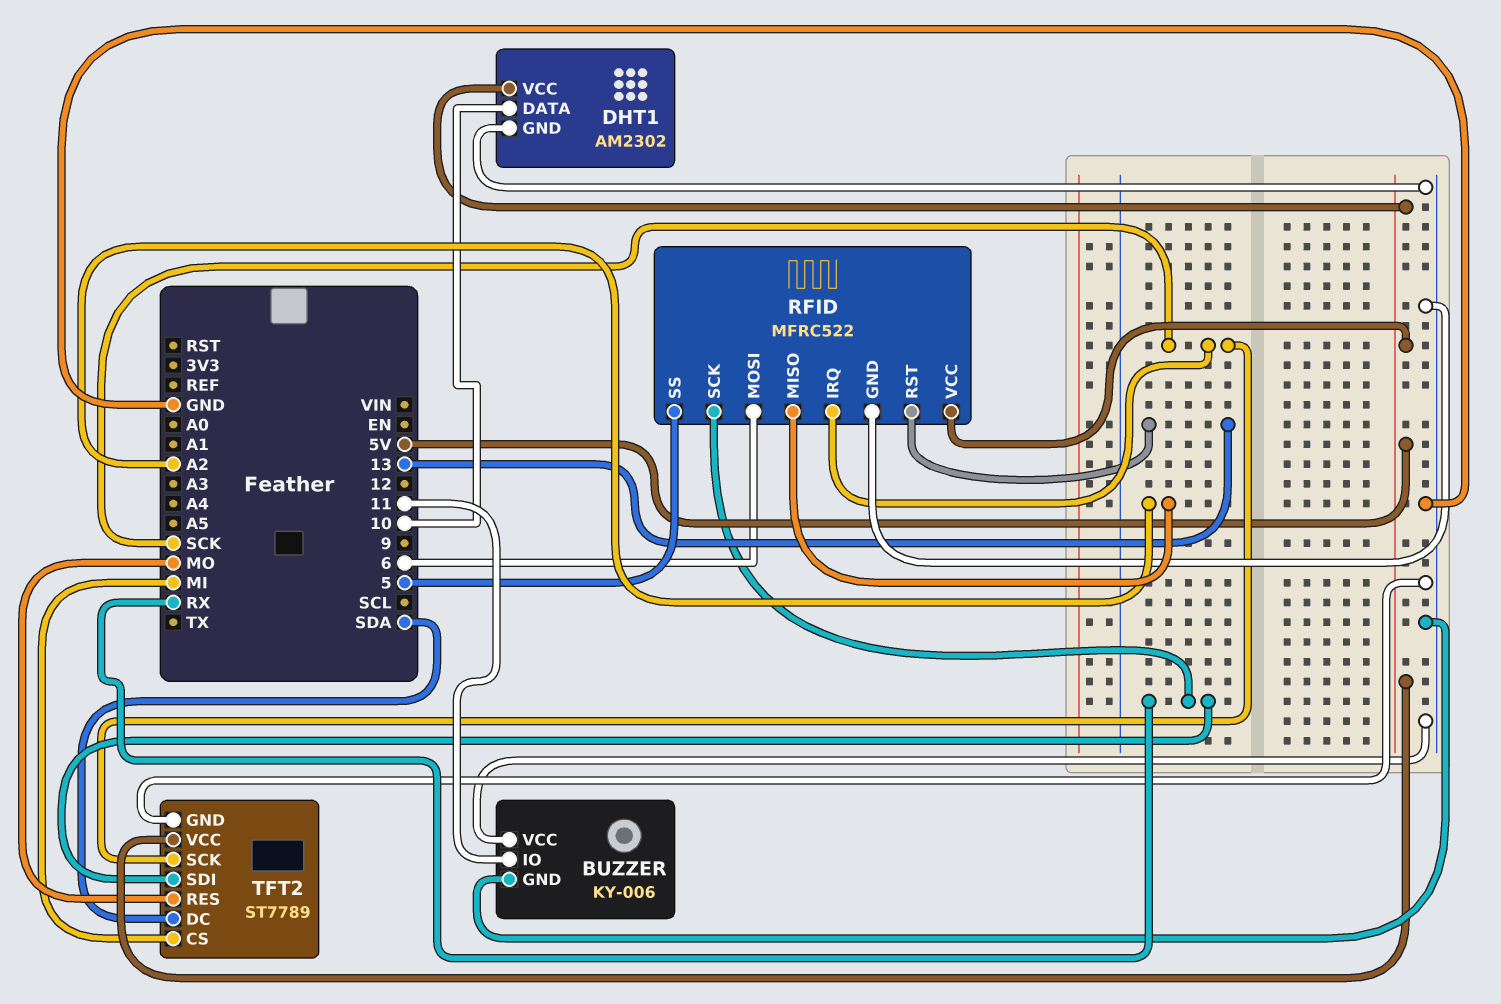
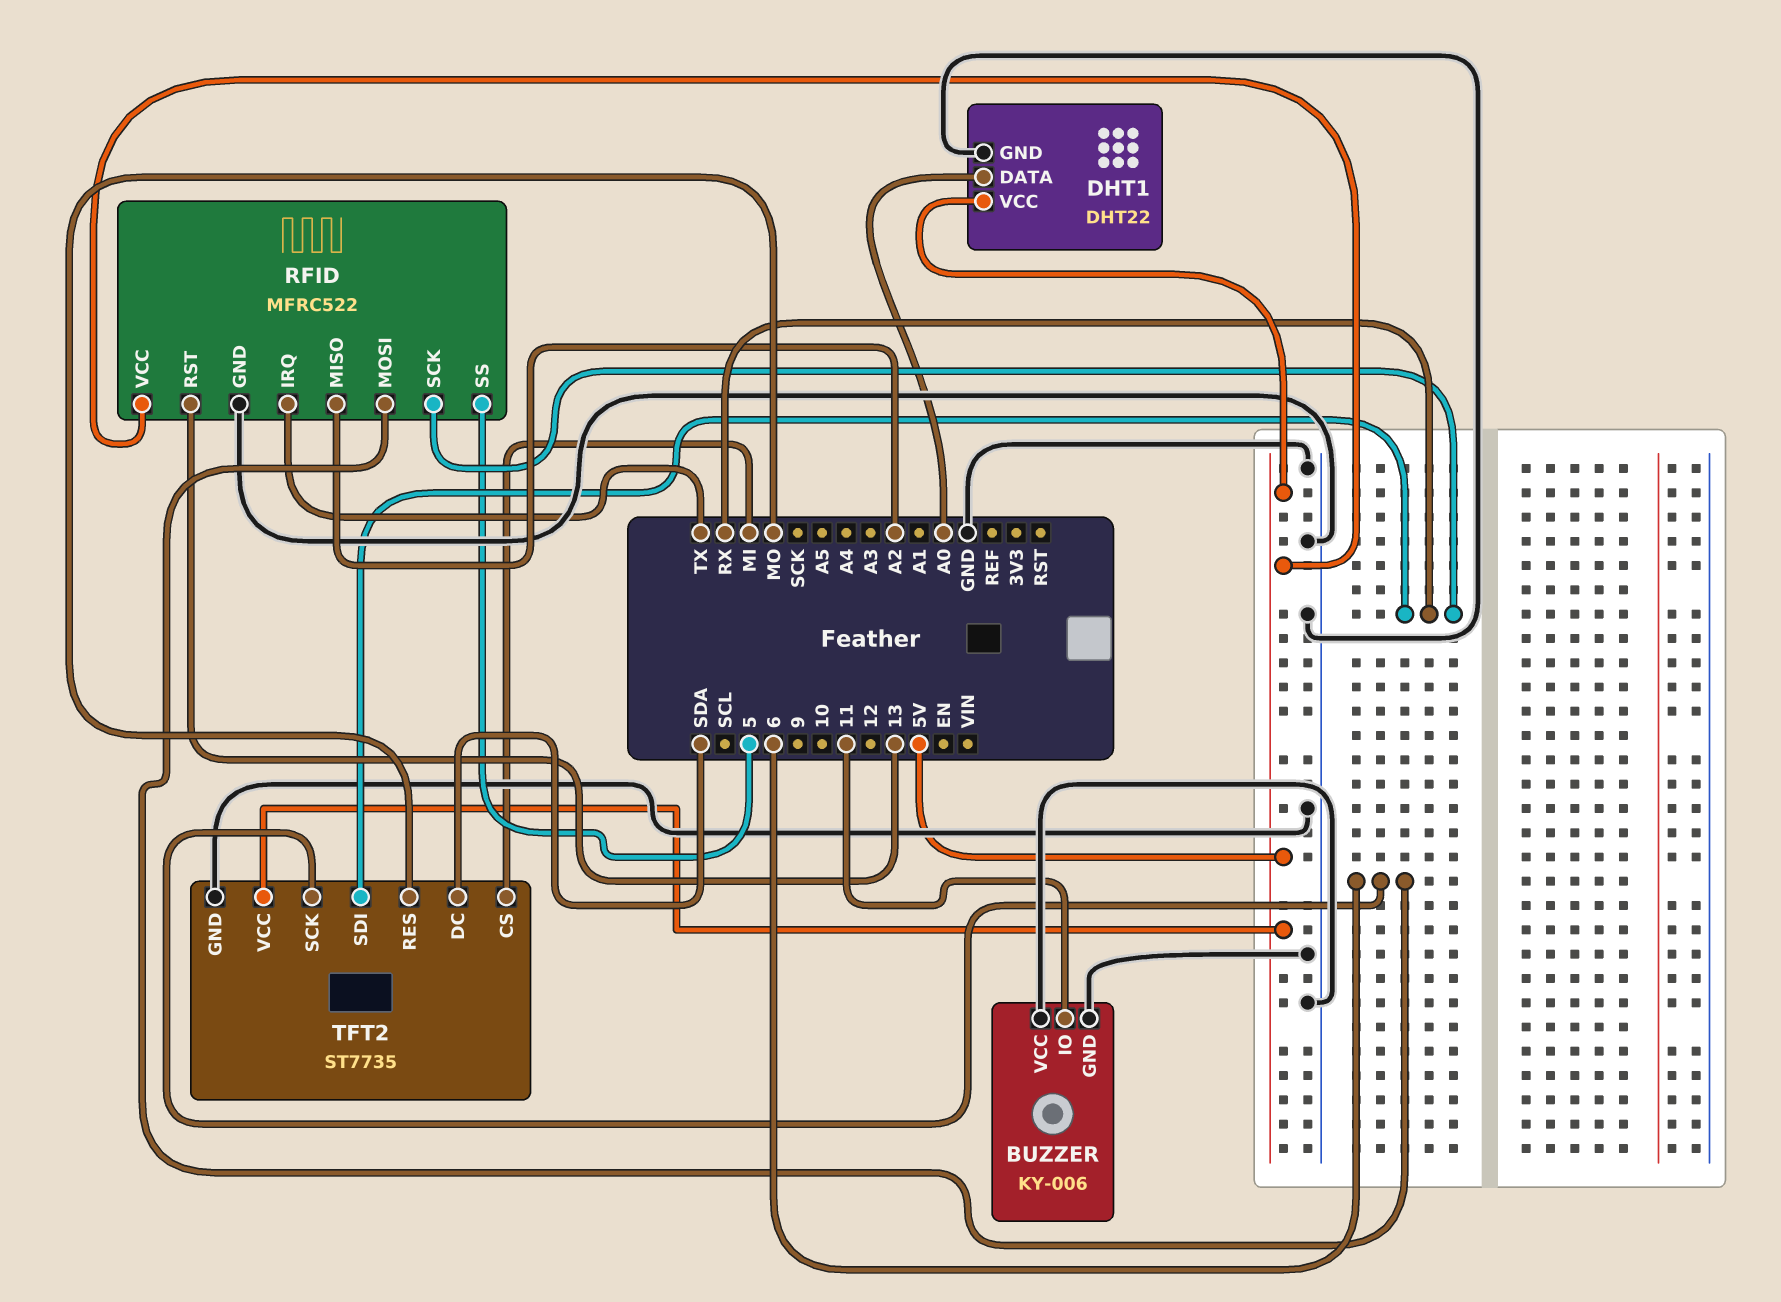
DHT1: AM2302 -> DHT22
DHT1 pin DATA: 10 -> A0
RFID pin IRQ: SCK -> TX
TFT2: ST7789 -> ST7735
TFT2 pin SCK: SCK -> 6

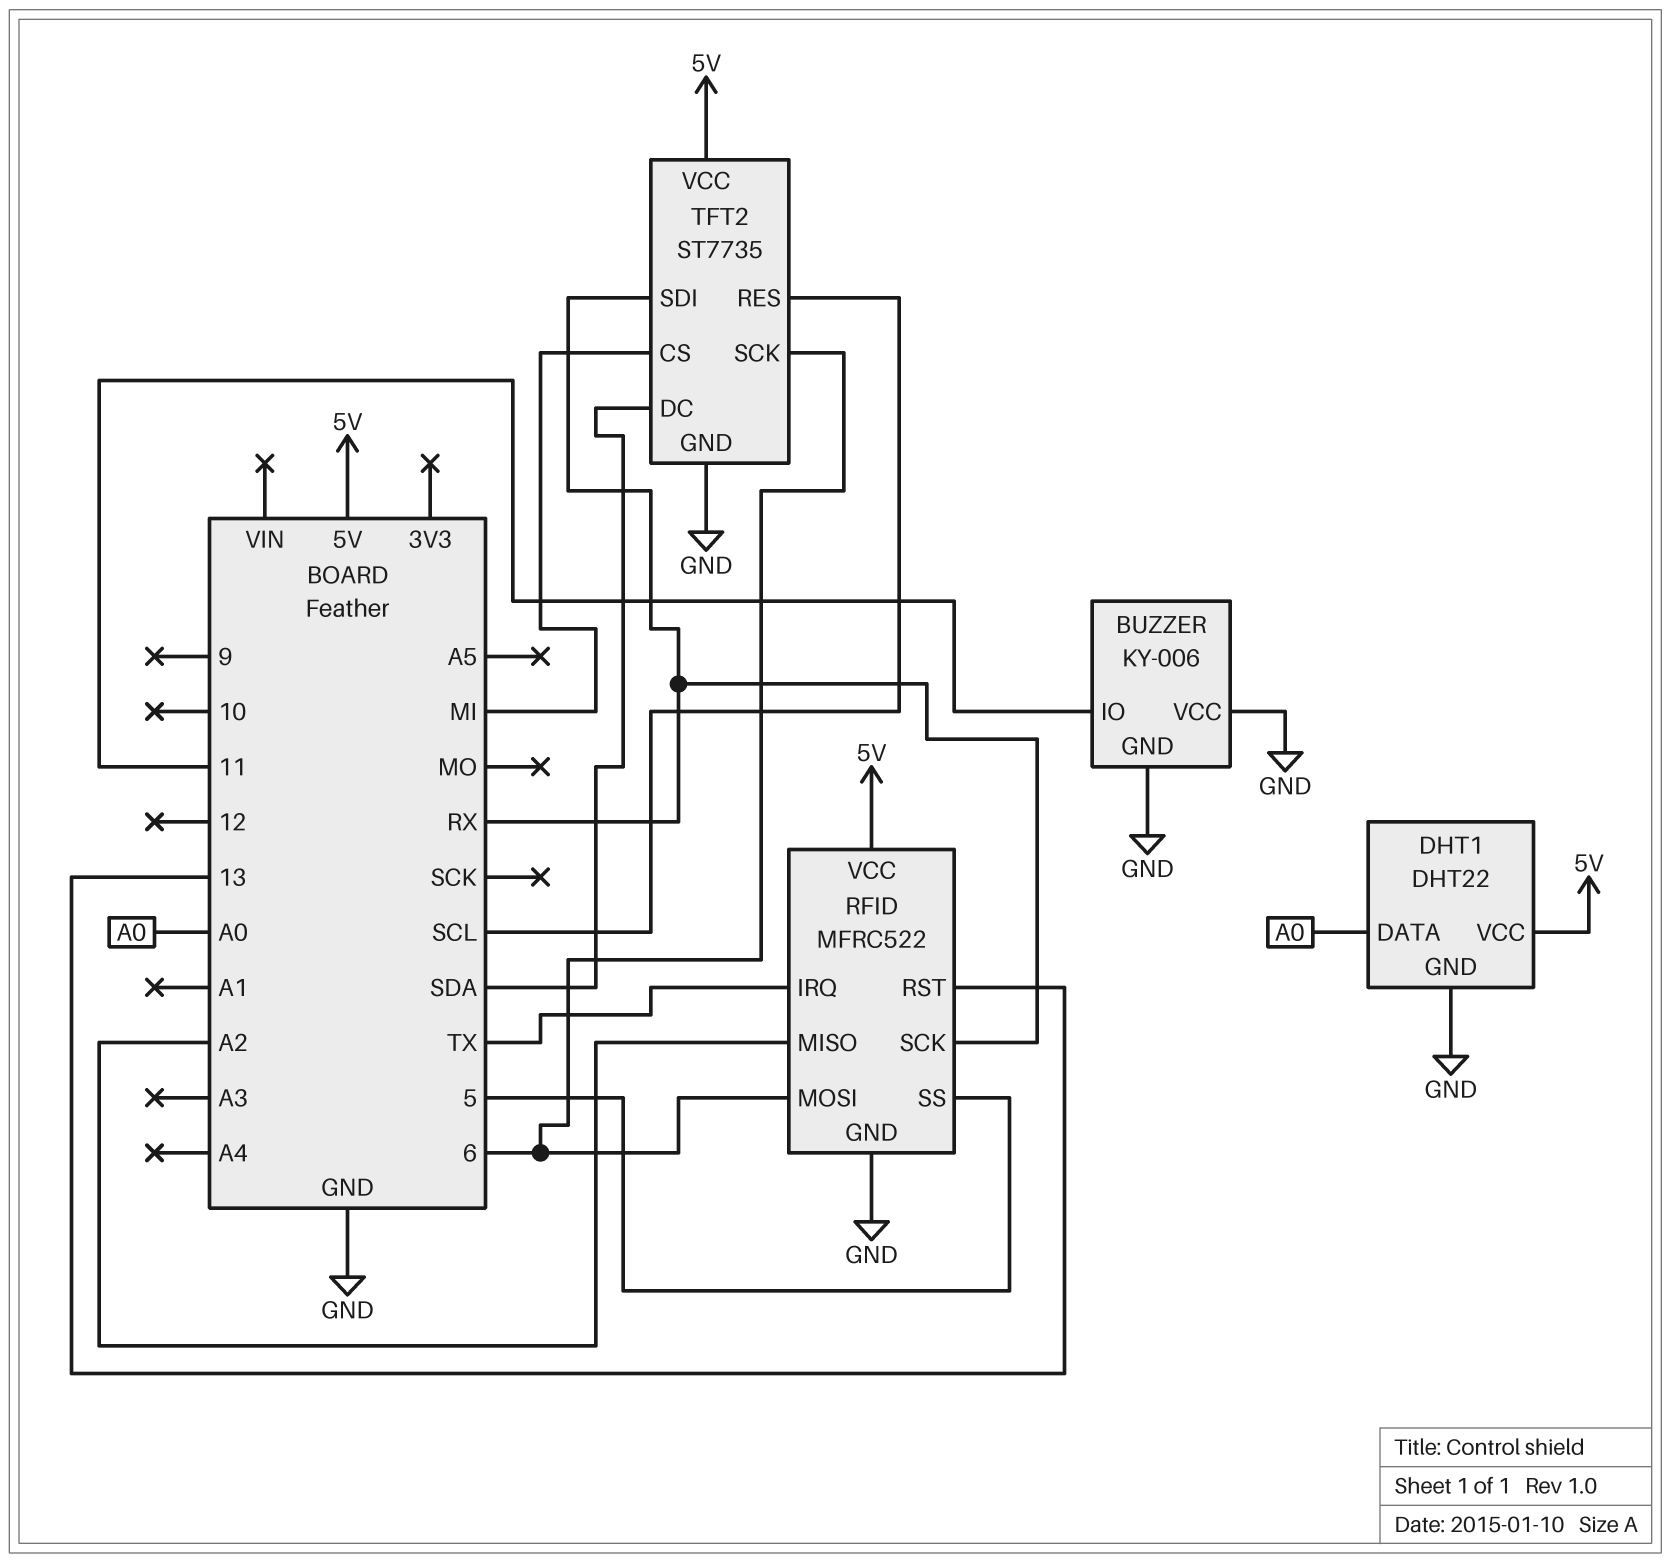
TFT2 pin RES: MO -> SCL

